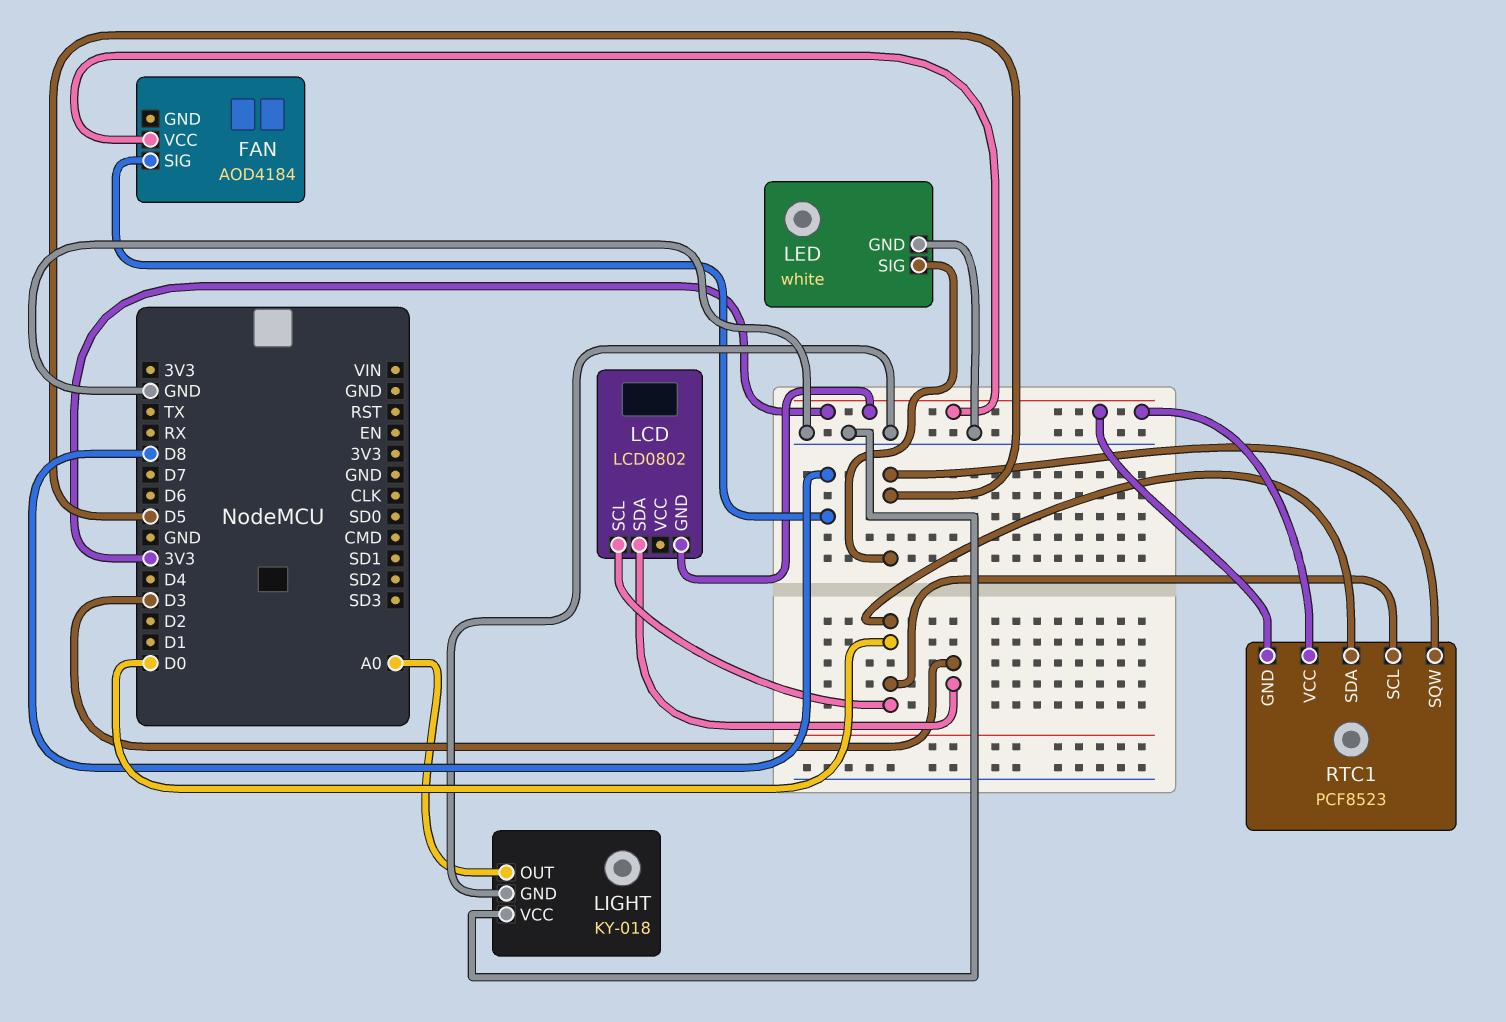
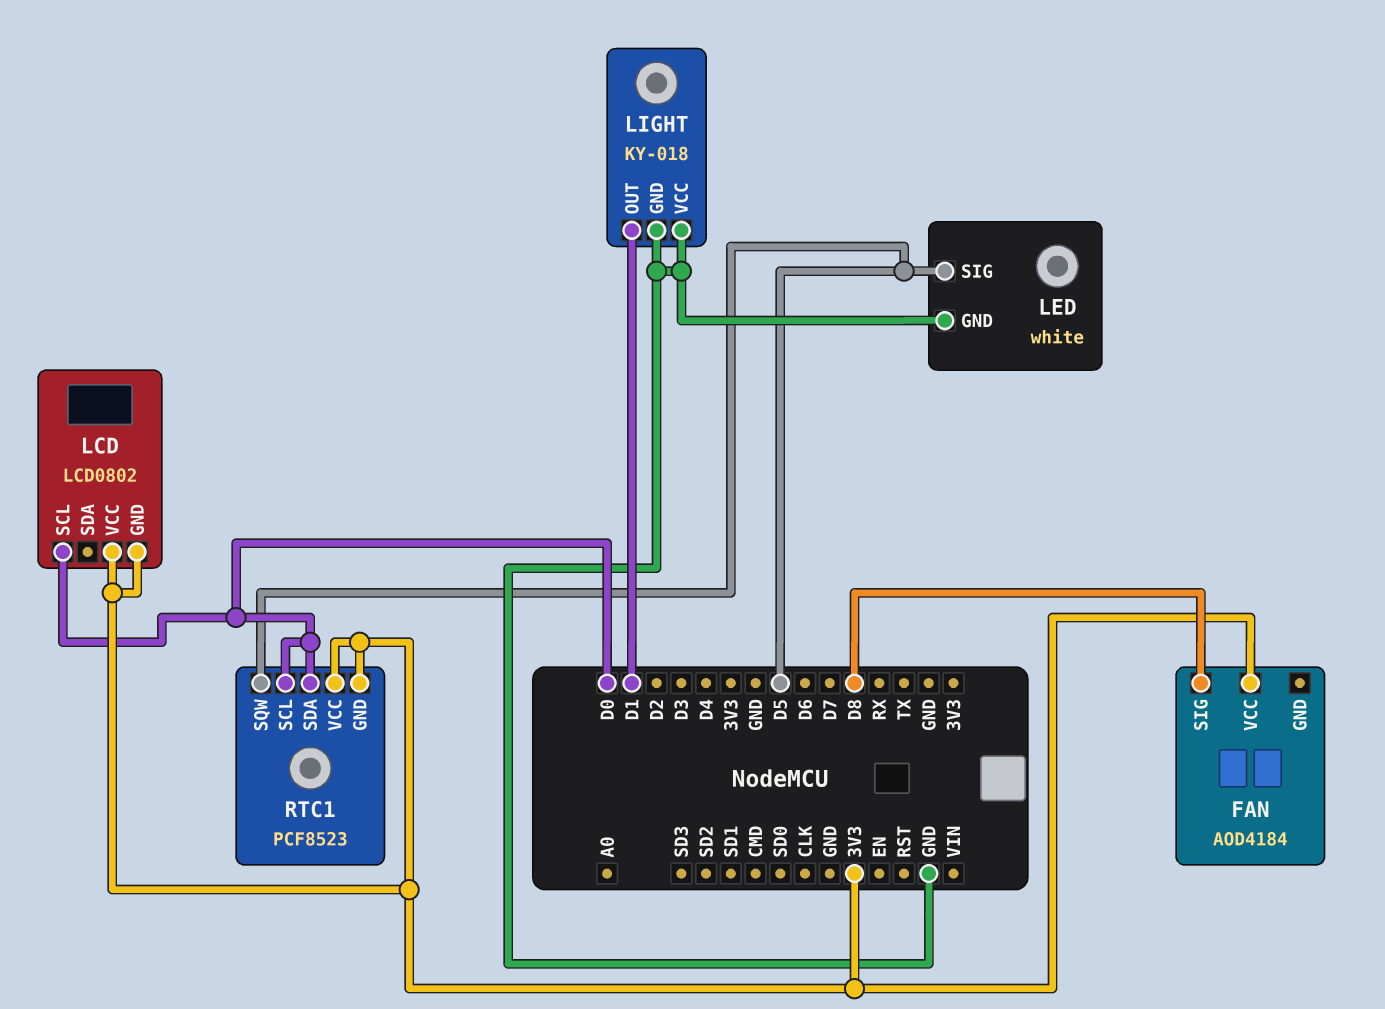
LCD pin SDA: D3 -> none
LCD pin VCC: none -> 3V3
LIGHT pin OUT: A0 -> D1

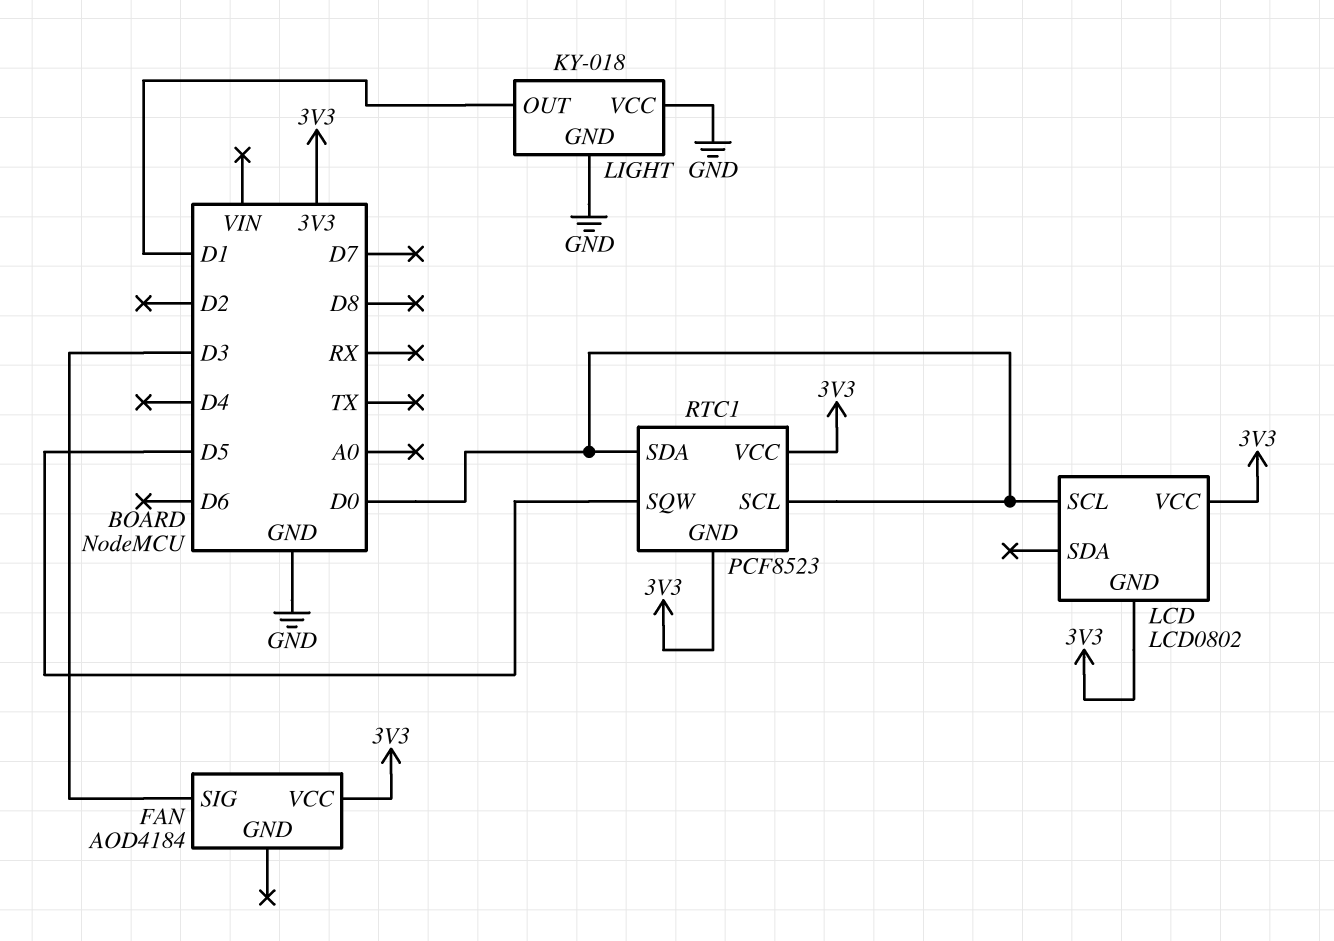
FAN pin SIG: D8 -> D3
LED: white -> none
LED pin GND: GND -> none
LED pin SIG: D5 -> none

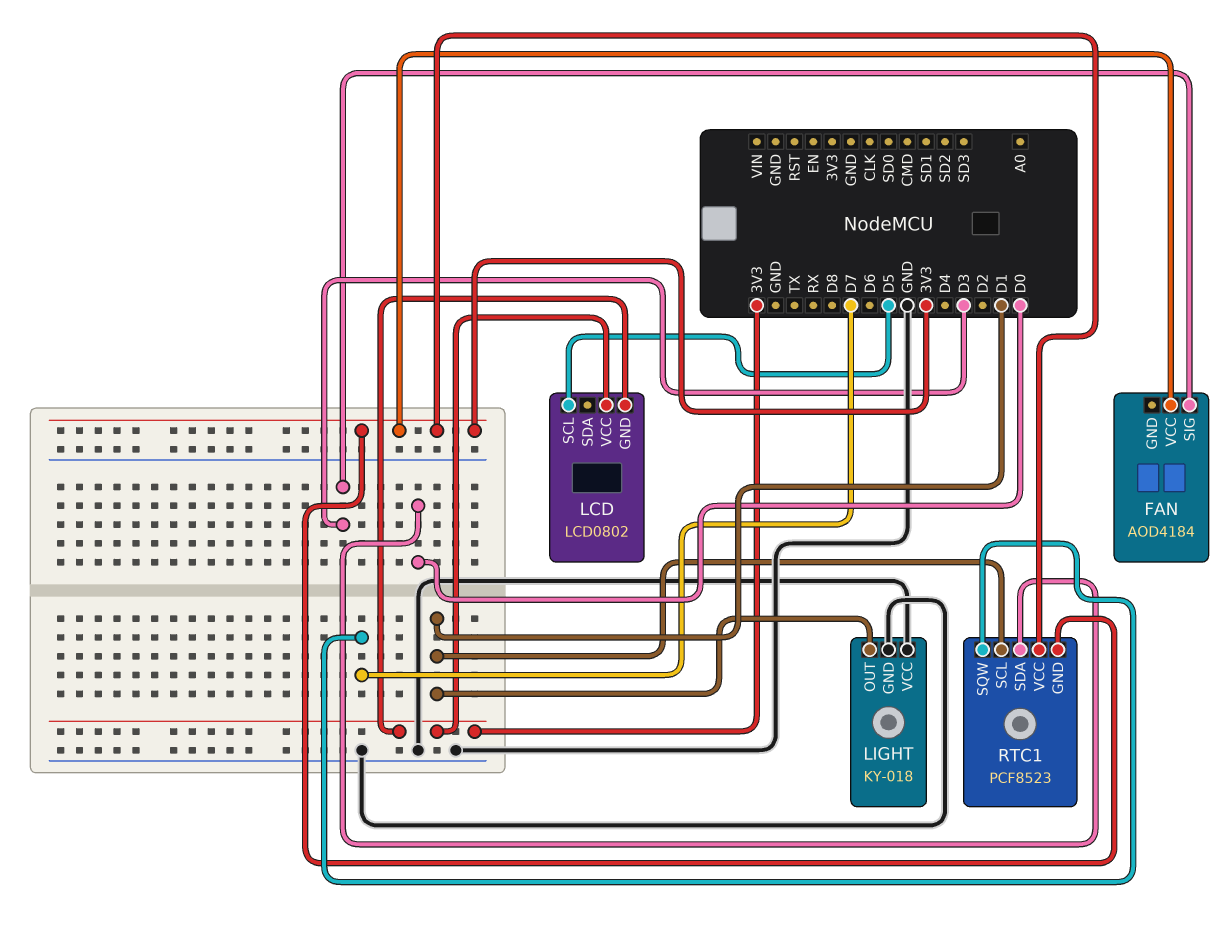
LCD pin SCL: D0 -> D5
RTC1 pin SCL: D0 -> D1
RTC1 pin SQW: D5 -> D7

